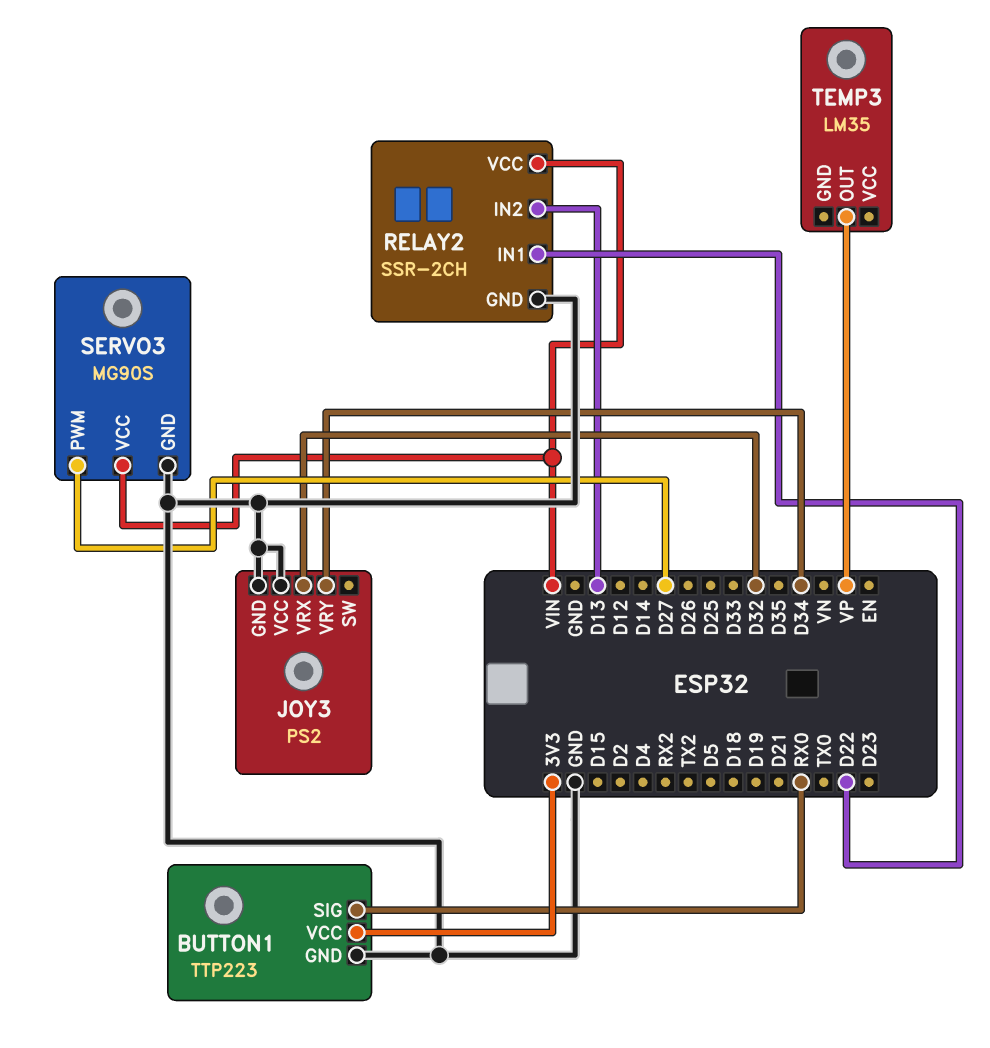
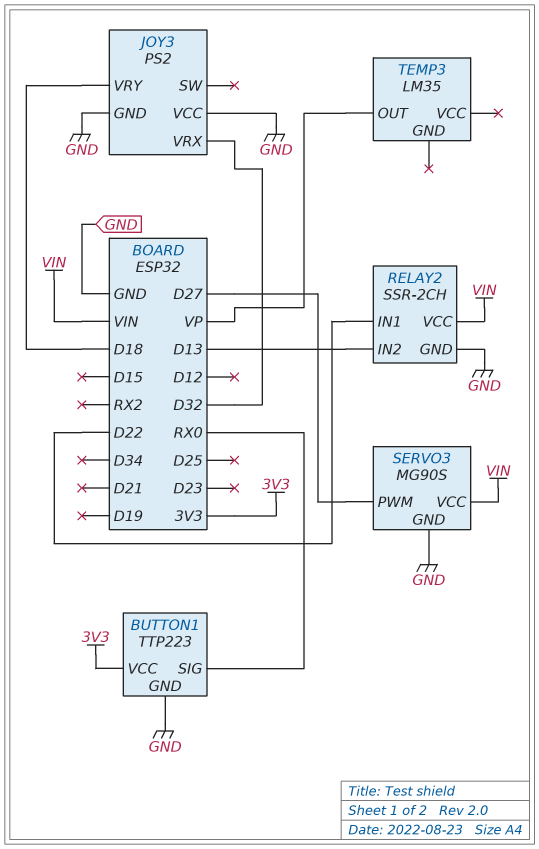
JOY3 pin VRY: D34 -> D18

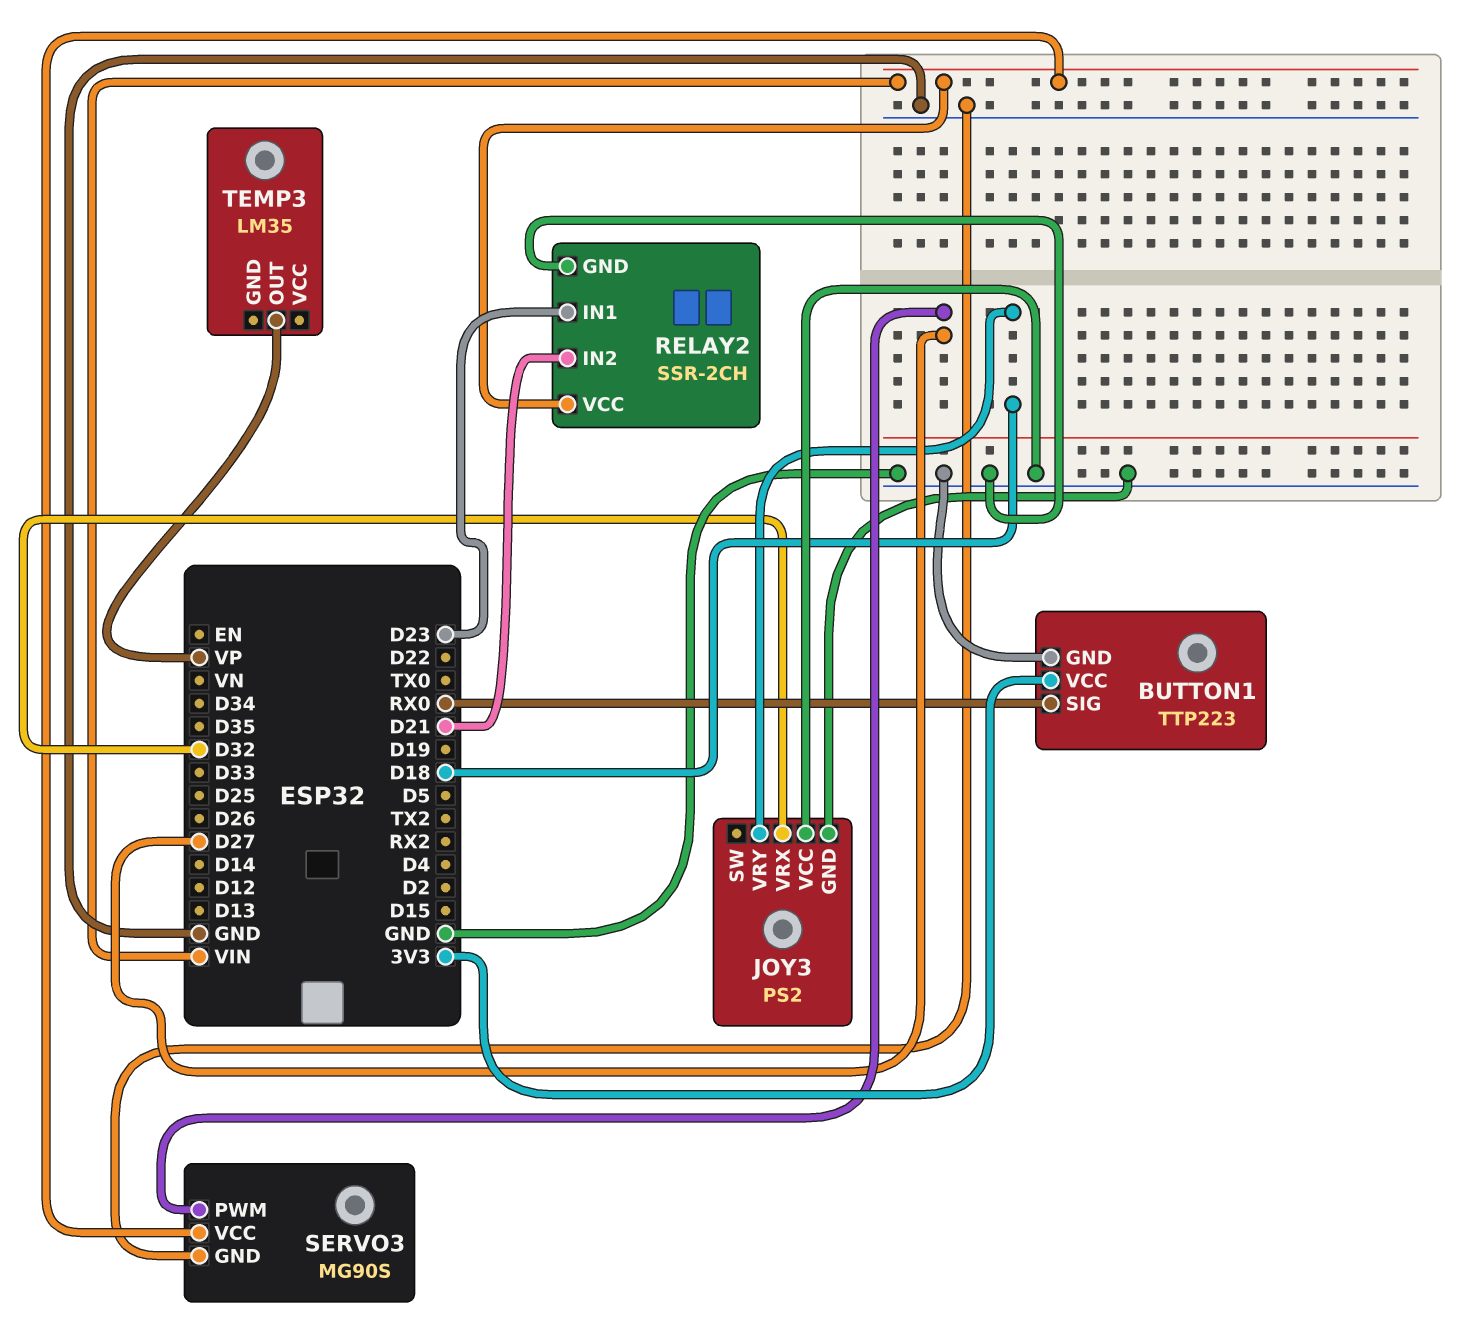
RELAY2 pin IN1: D22 -> D23
RELAY2 pin IN2: D13 -> D21

